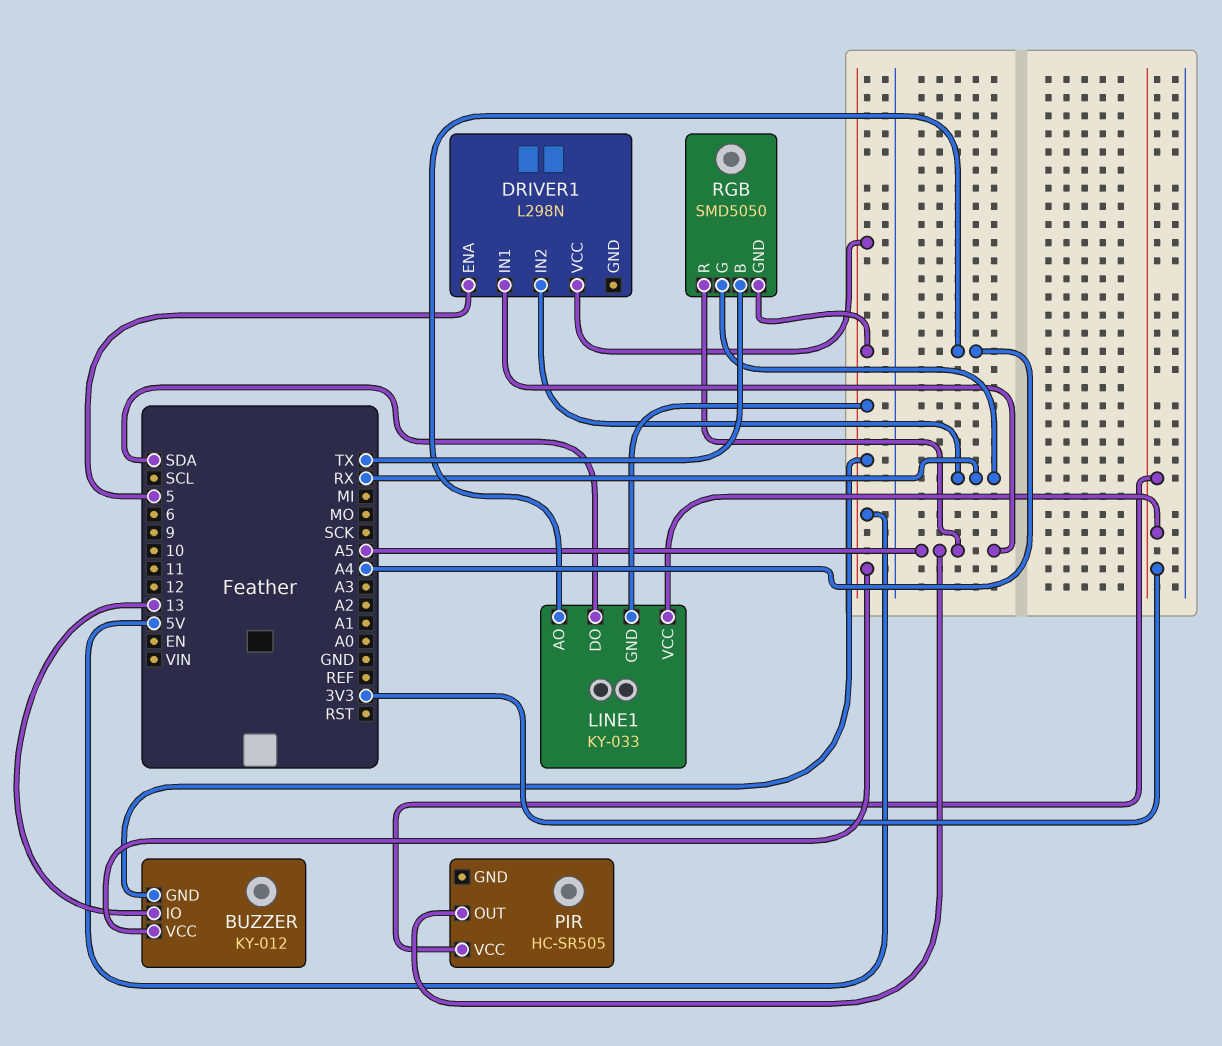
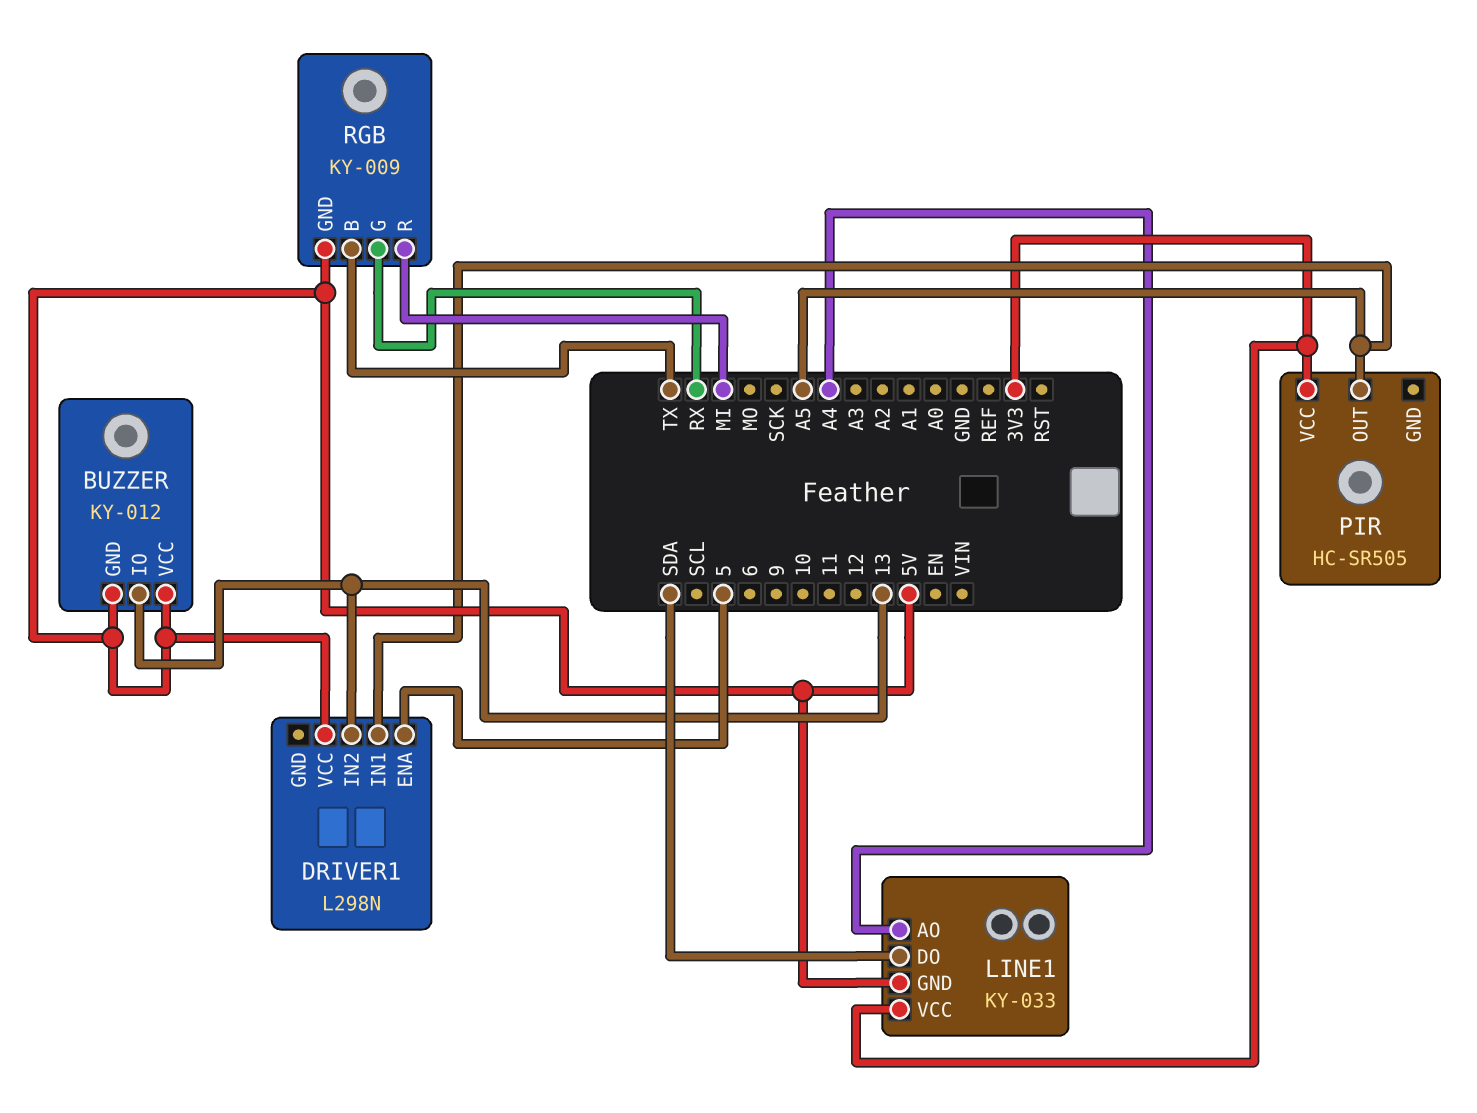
DRIVER1 pin IN2: RX -> 13
RGB: SMD5050 -> KY-009
RGB pin R: A5 -> MI

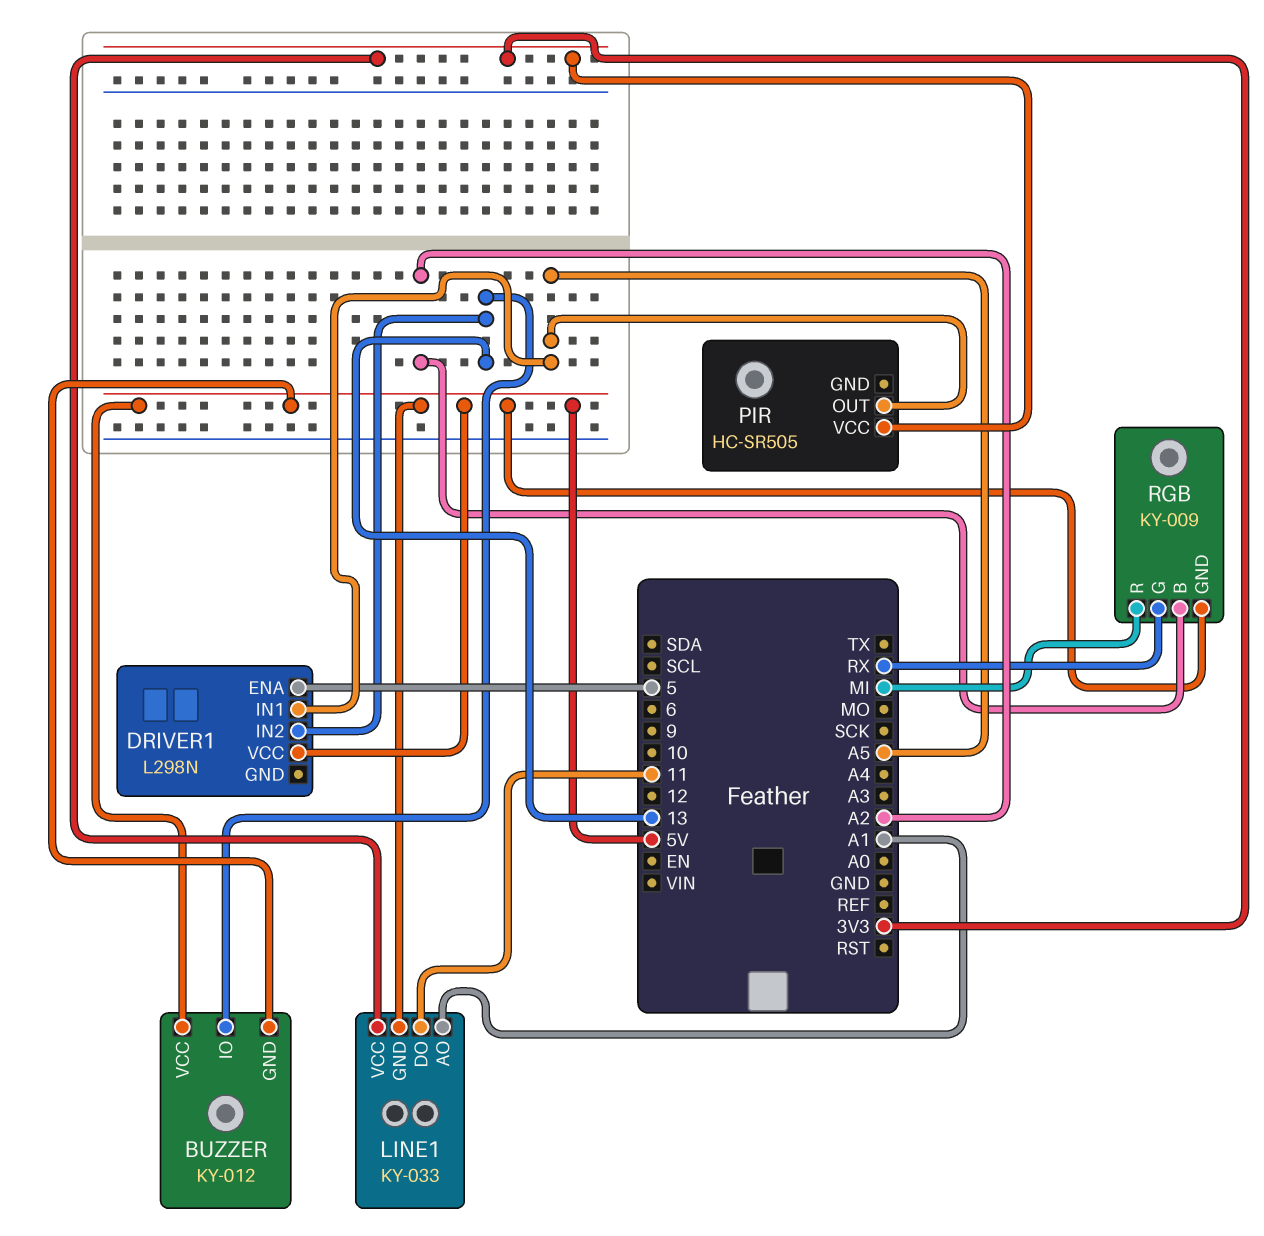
LINE1 pin AO: A4 -> A1
LINE1 pin DO: SDA -> 11
RGB pin B: TX -> A2

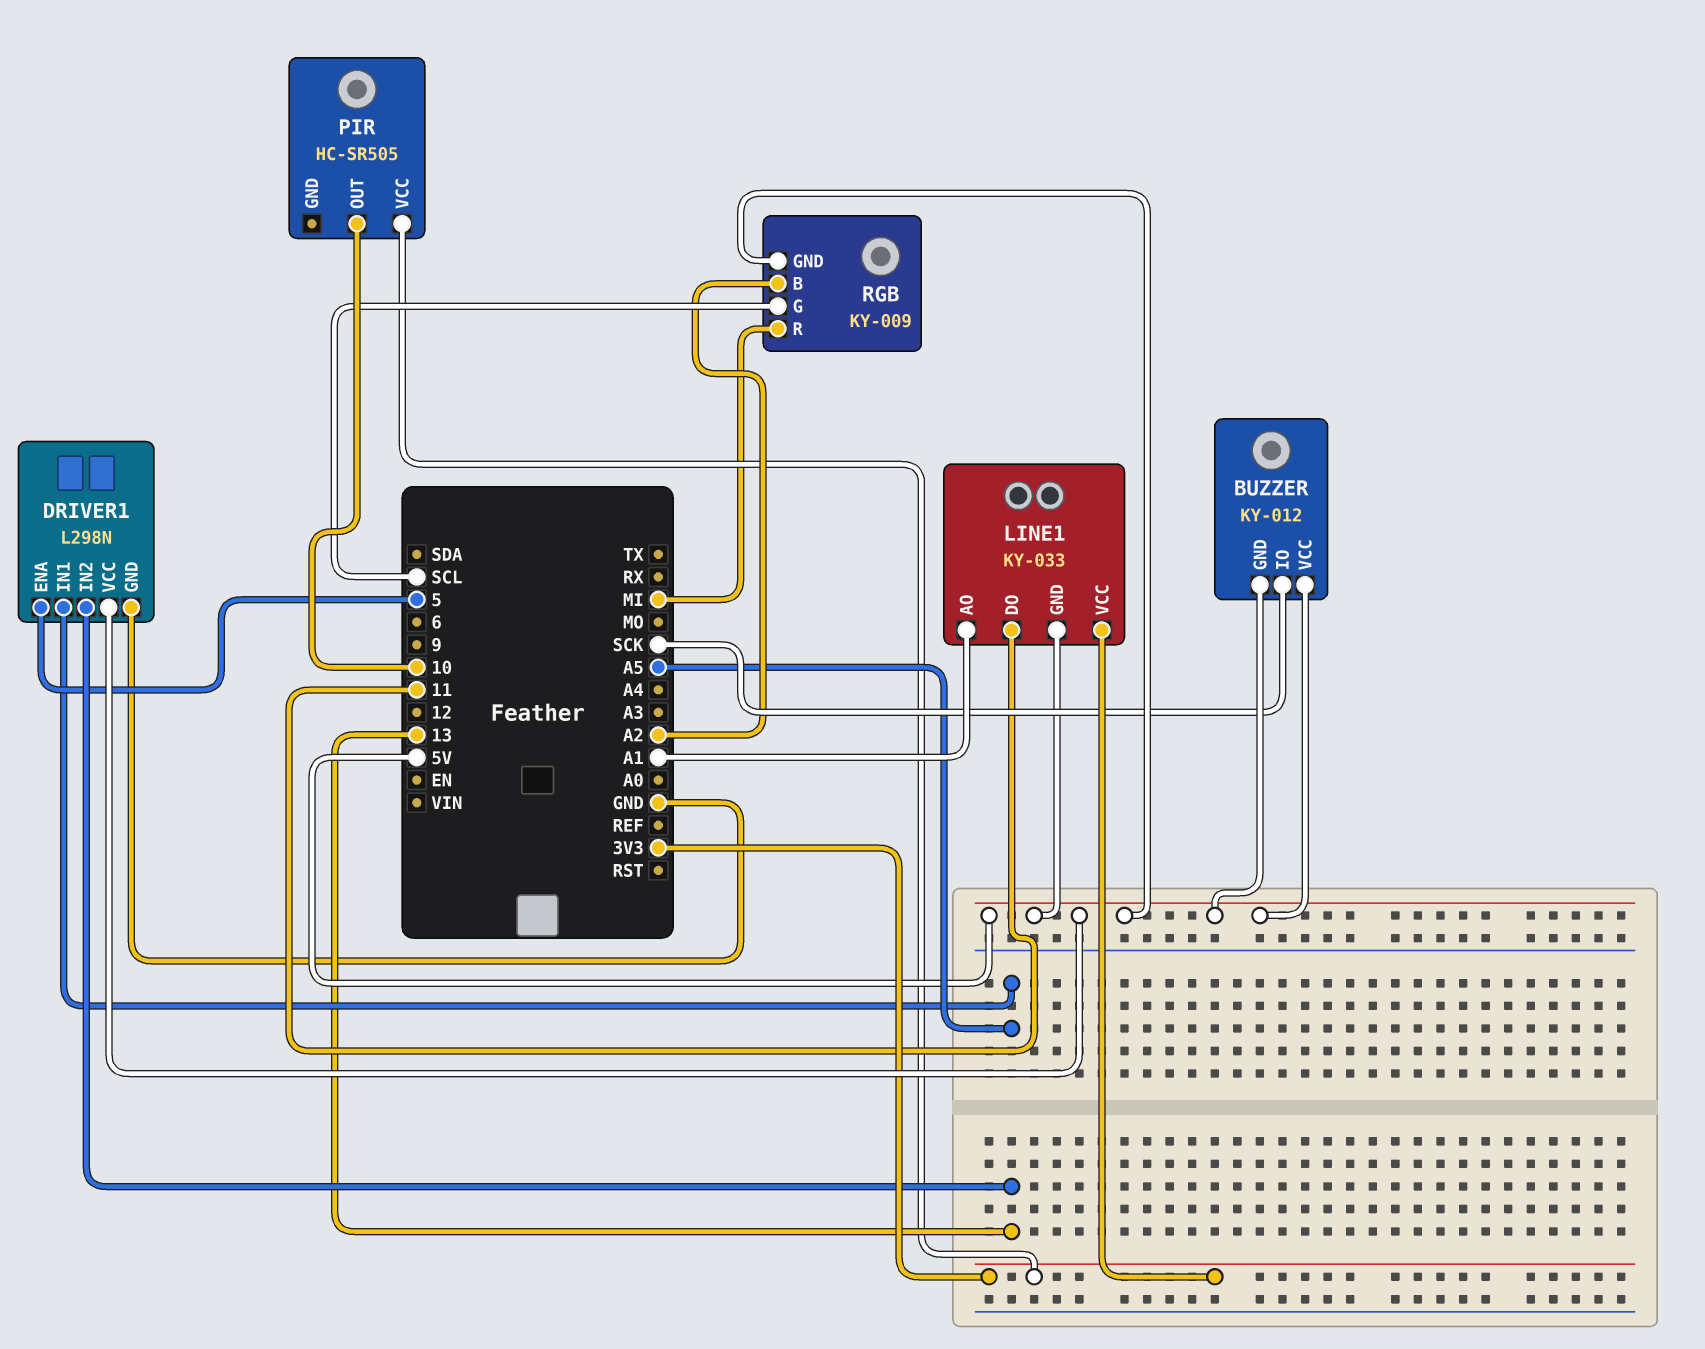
BUZZER pin IO: 13 -> SCK
DRIVER1 pin GND: none -> GND
PIR pin OUT: A5 -> 10
RGB pin G: RX -> SCL

